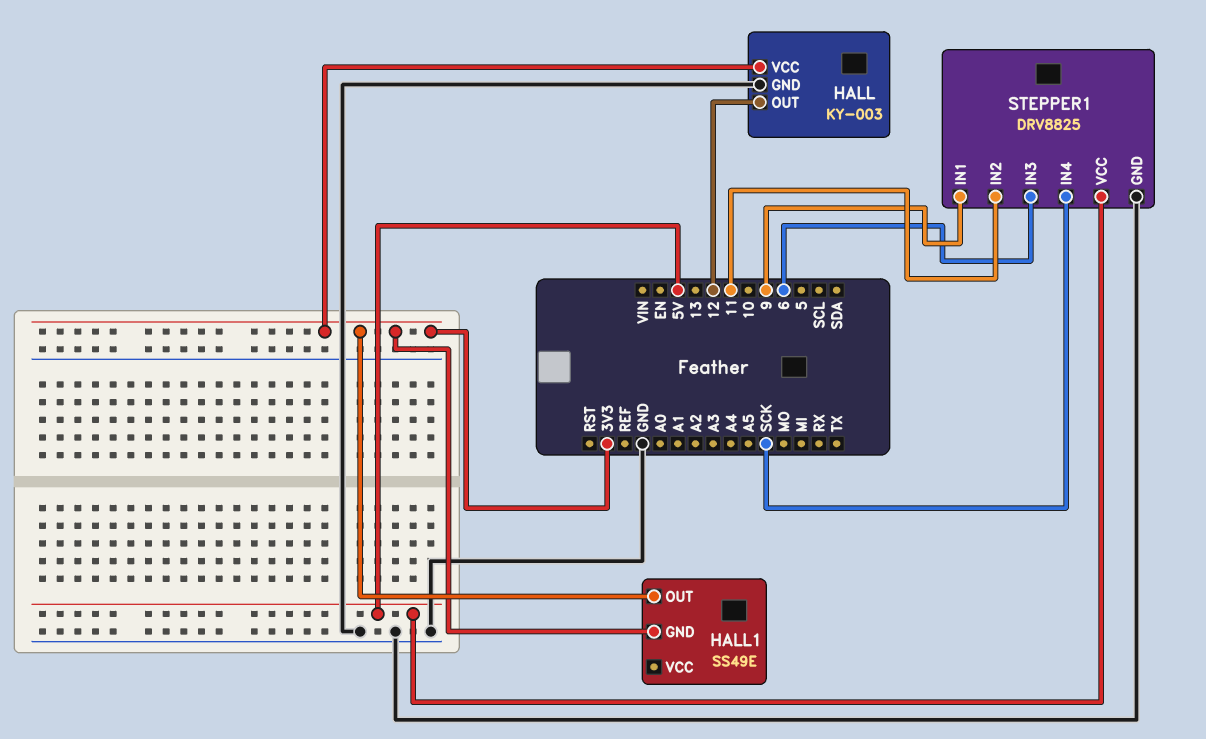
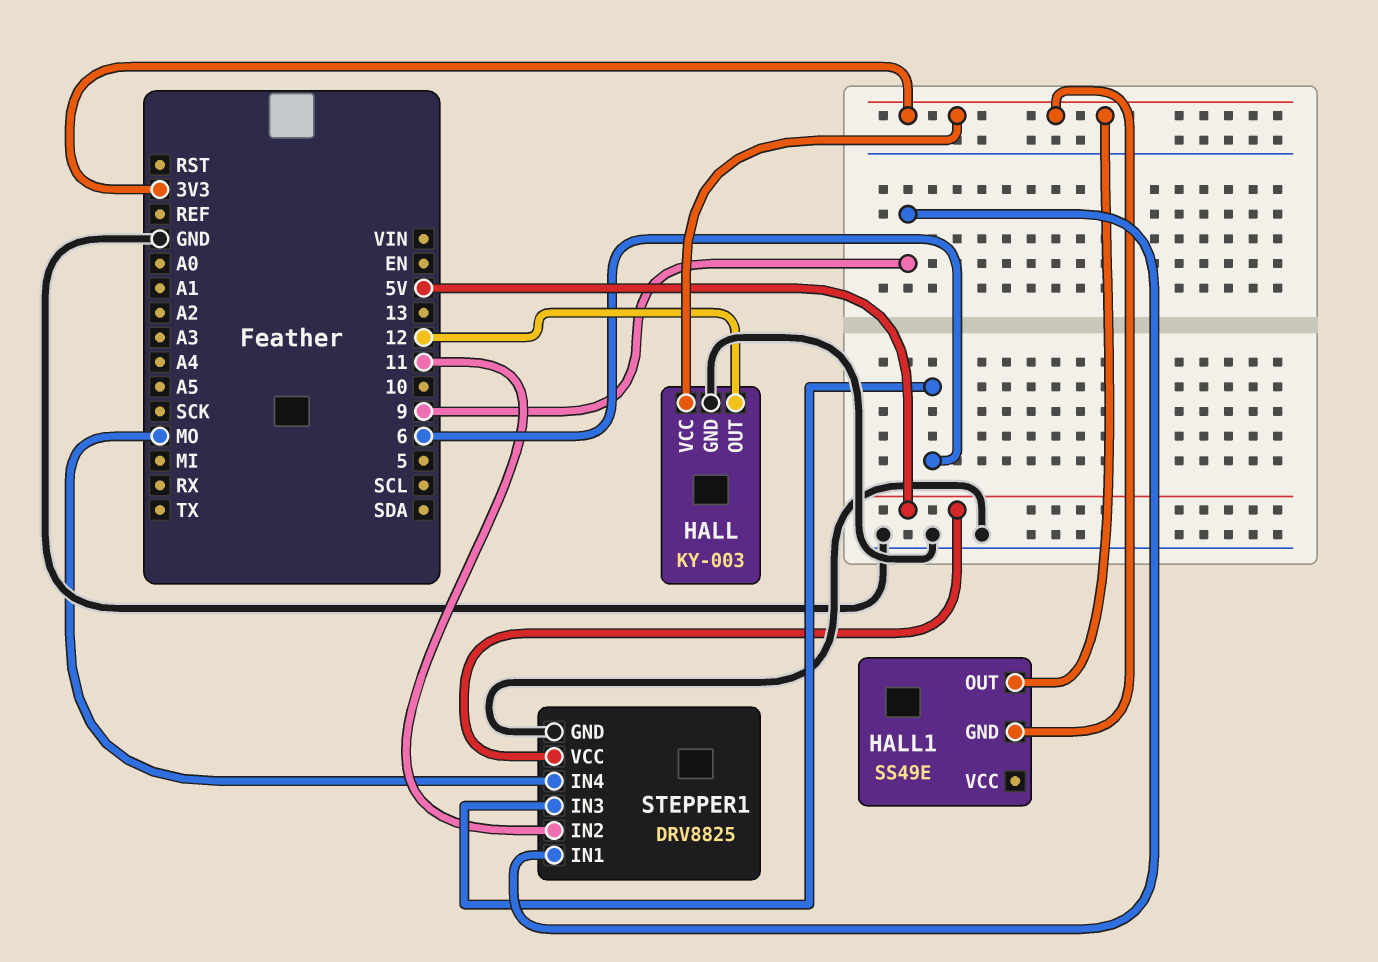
STEPPER1 pin IN4: SCK -> MO

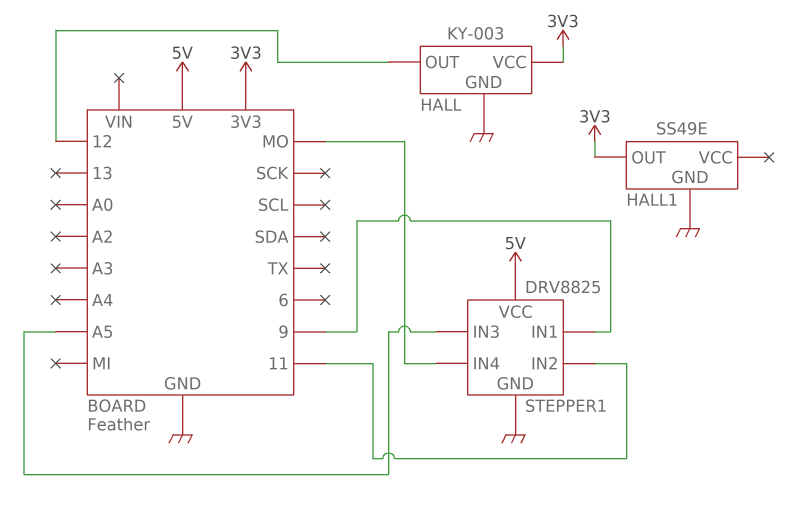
HALL1 pin GND: 3V3 -> GND
STEPPER1 pin IN3: 6 -> A5

